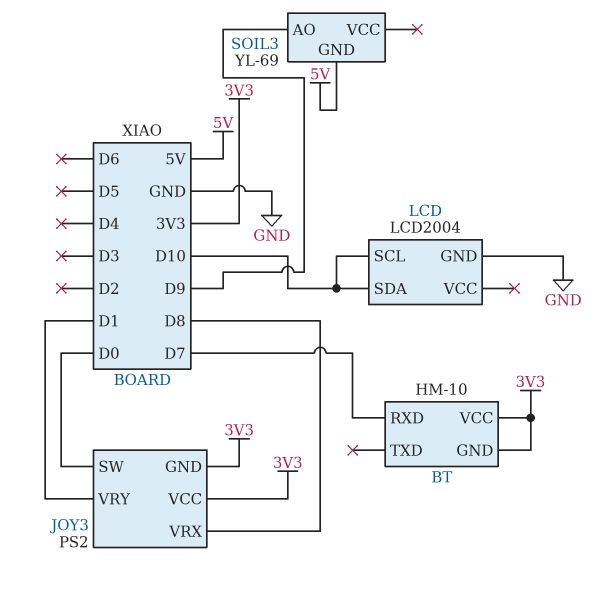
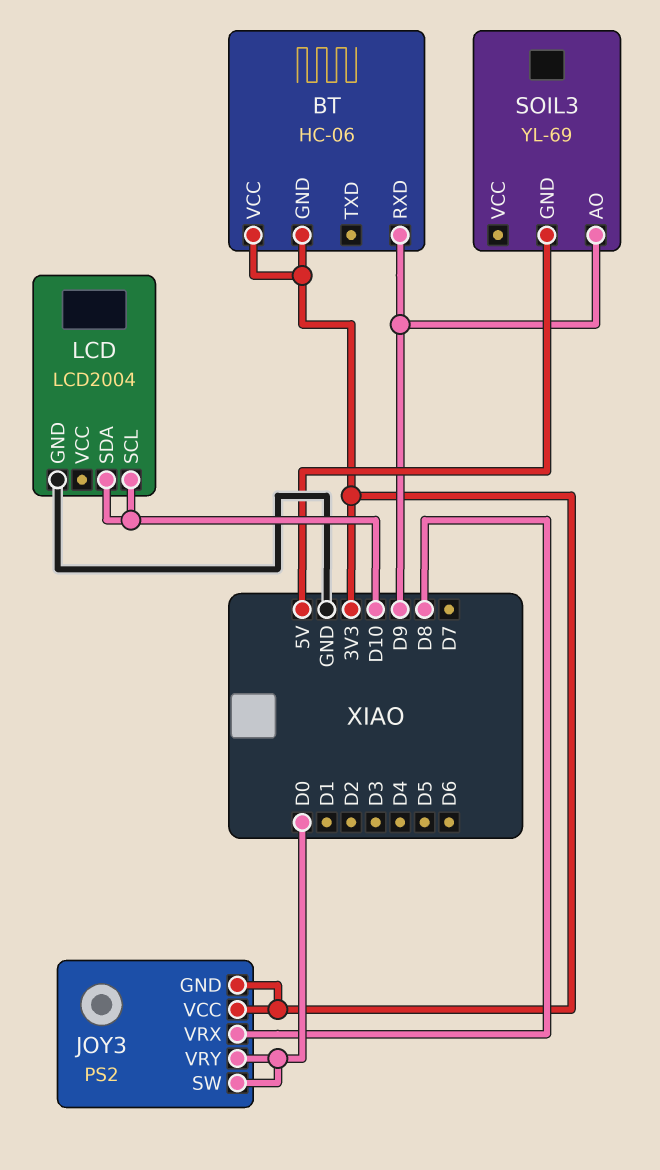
BT: HM-10 -> HC-06
BT pin RXD: D7 -> D9
JOY3 pin VRY: D1 -> D0

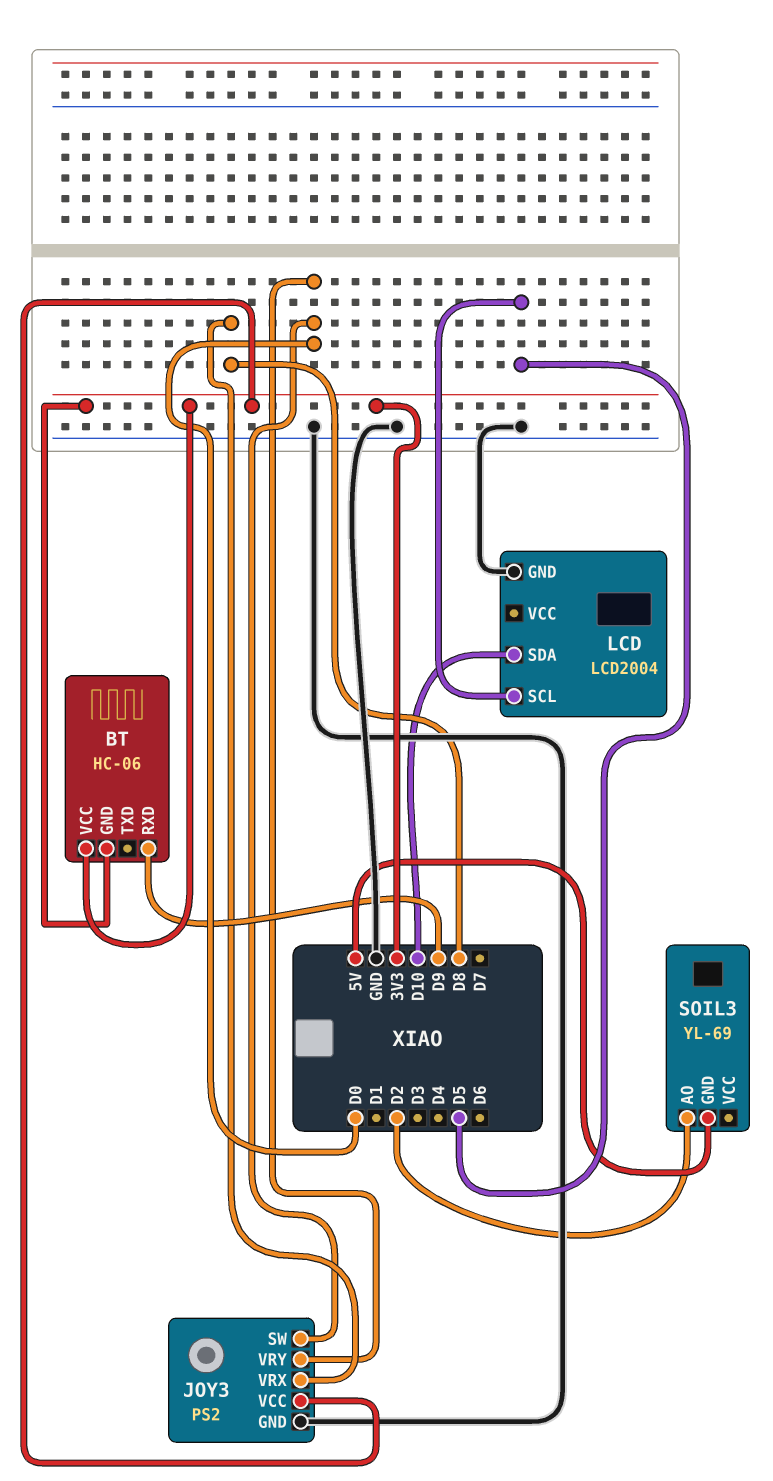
JOY3 pin GND: 3V3 -> GND
LCD pin SCL: D10 -> D5
SOIL3 pin AO: D9 -> D2

